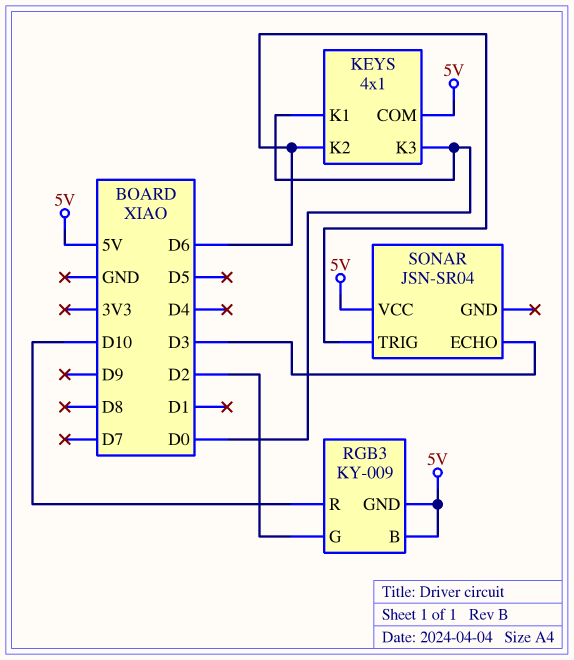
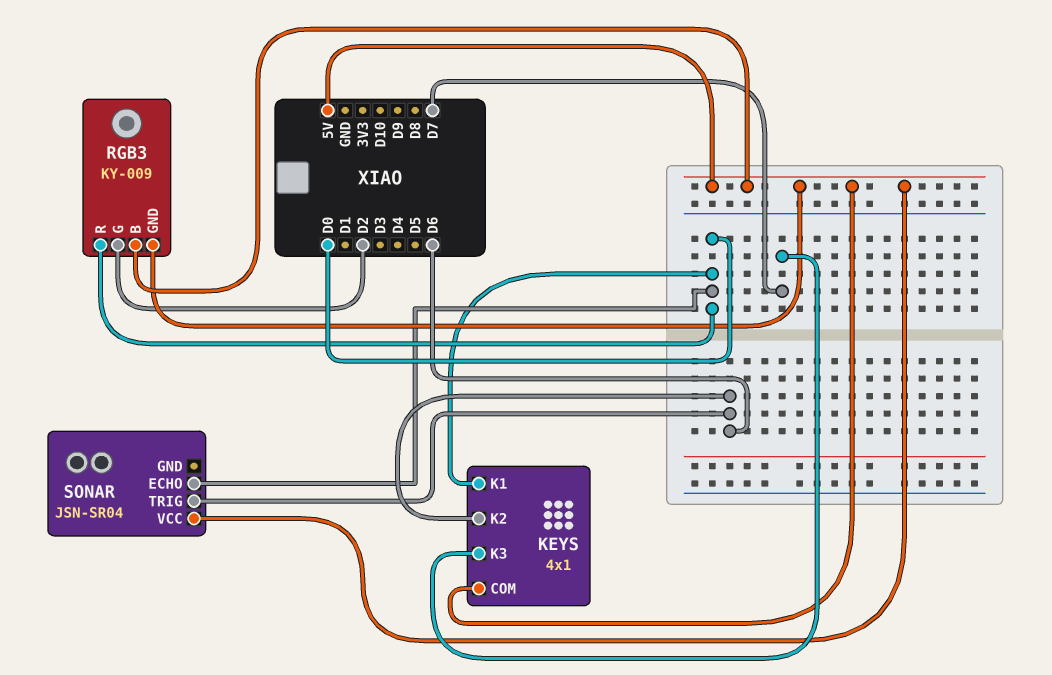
KEYS pin K3: D0 -> D7
RGB3 pin R: D10 -> D0
SONAR pin ECHO: D3 -> D0

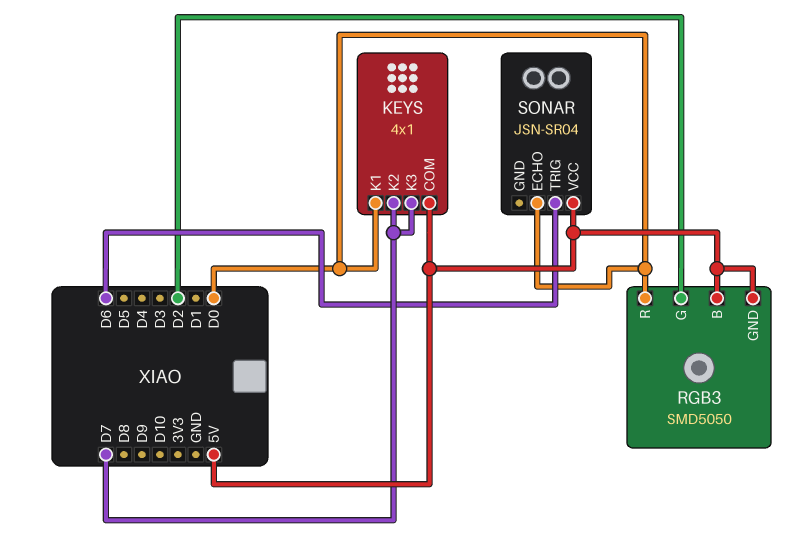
KEYS pin K2: D6 -> D7
RGB3: KY-009 -> SMD5050

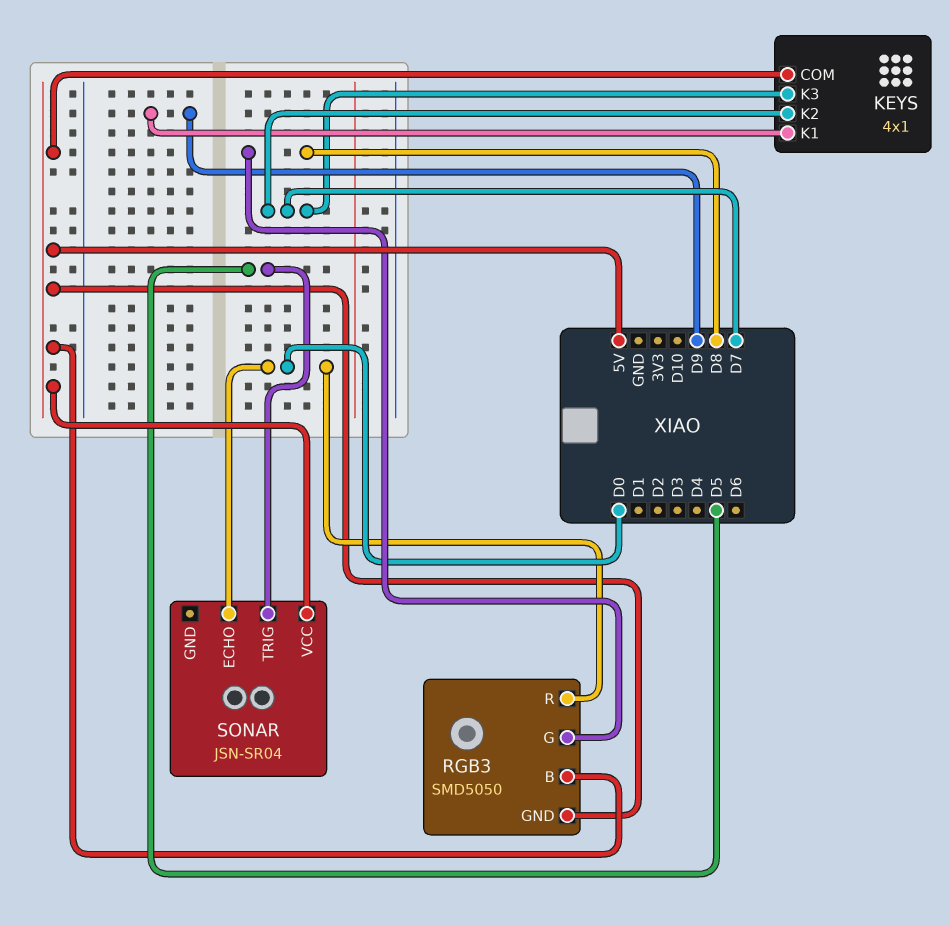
KEYS pin K1: D0 -> D9
RGB3 pin G: D2 -> D8
SONAR pin TRIG: D6 -> D5

